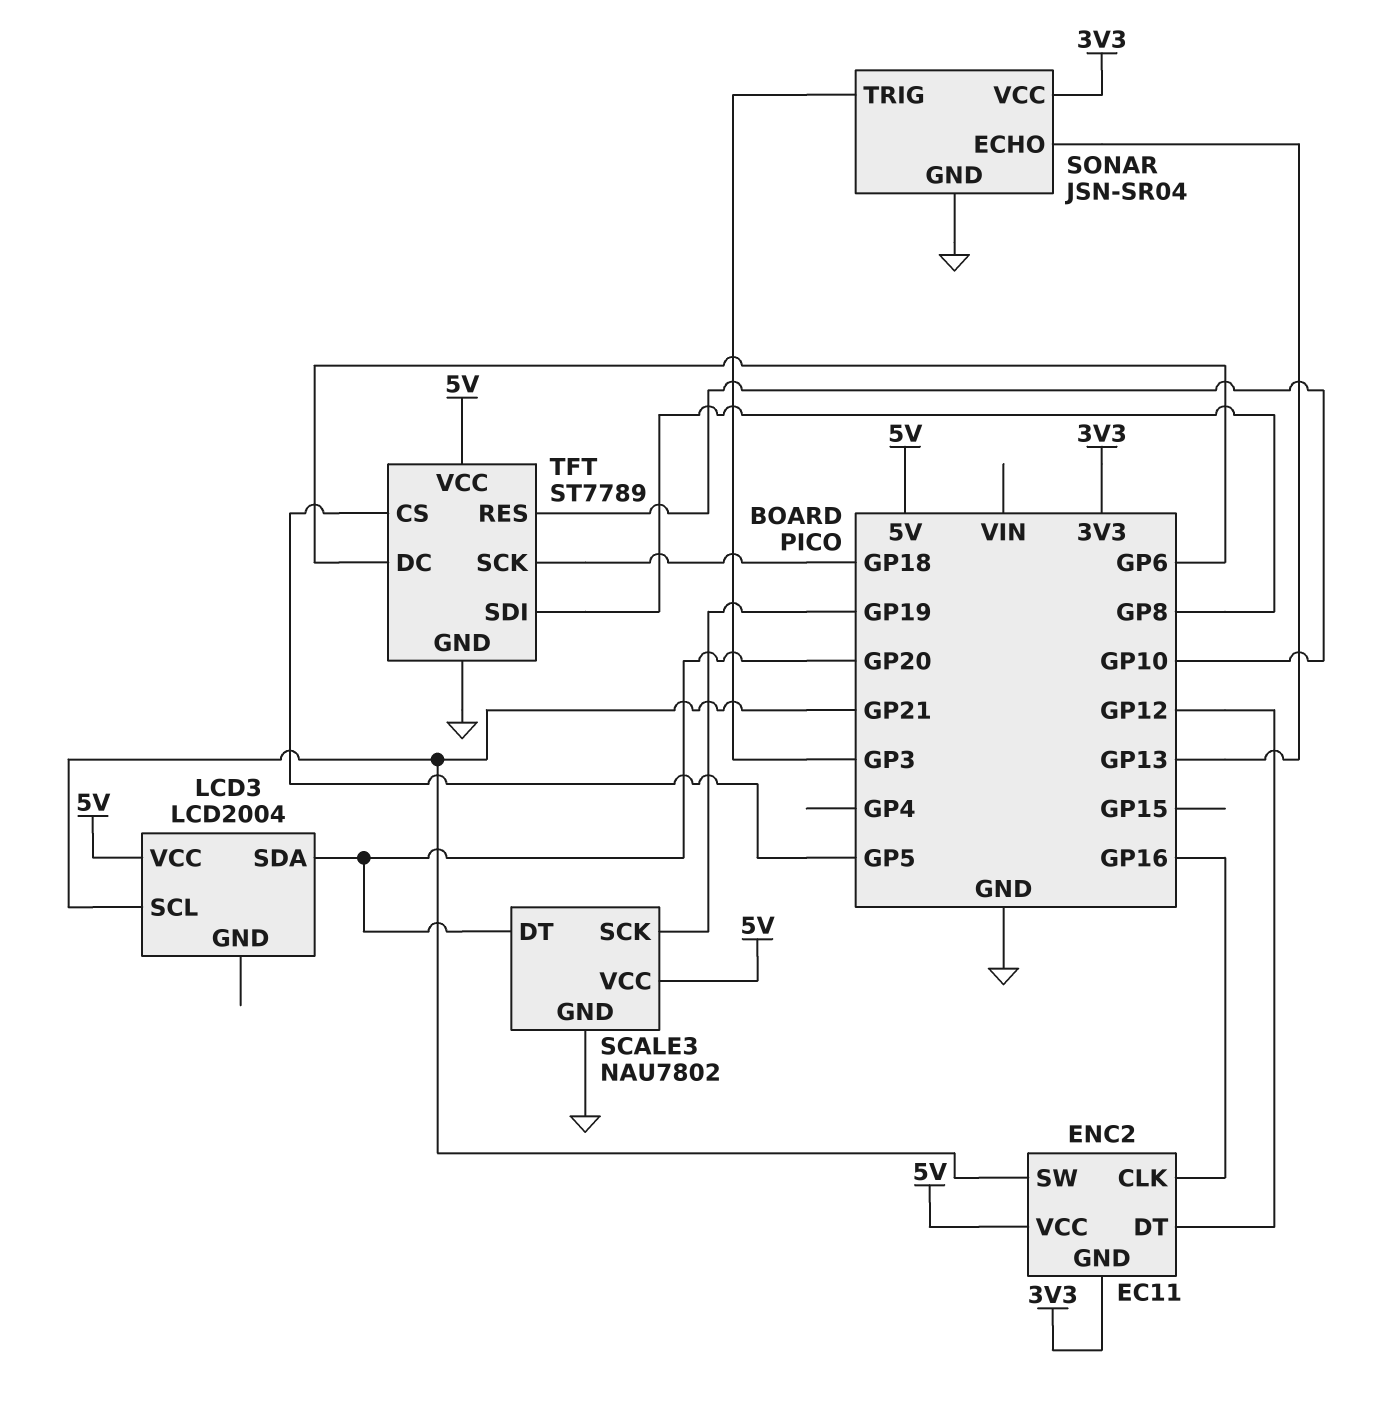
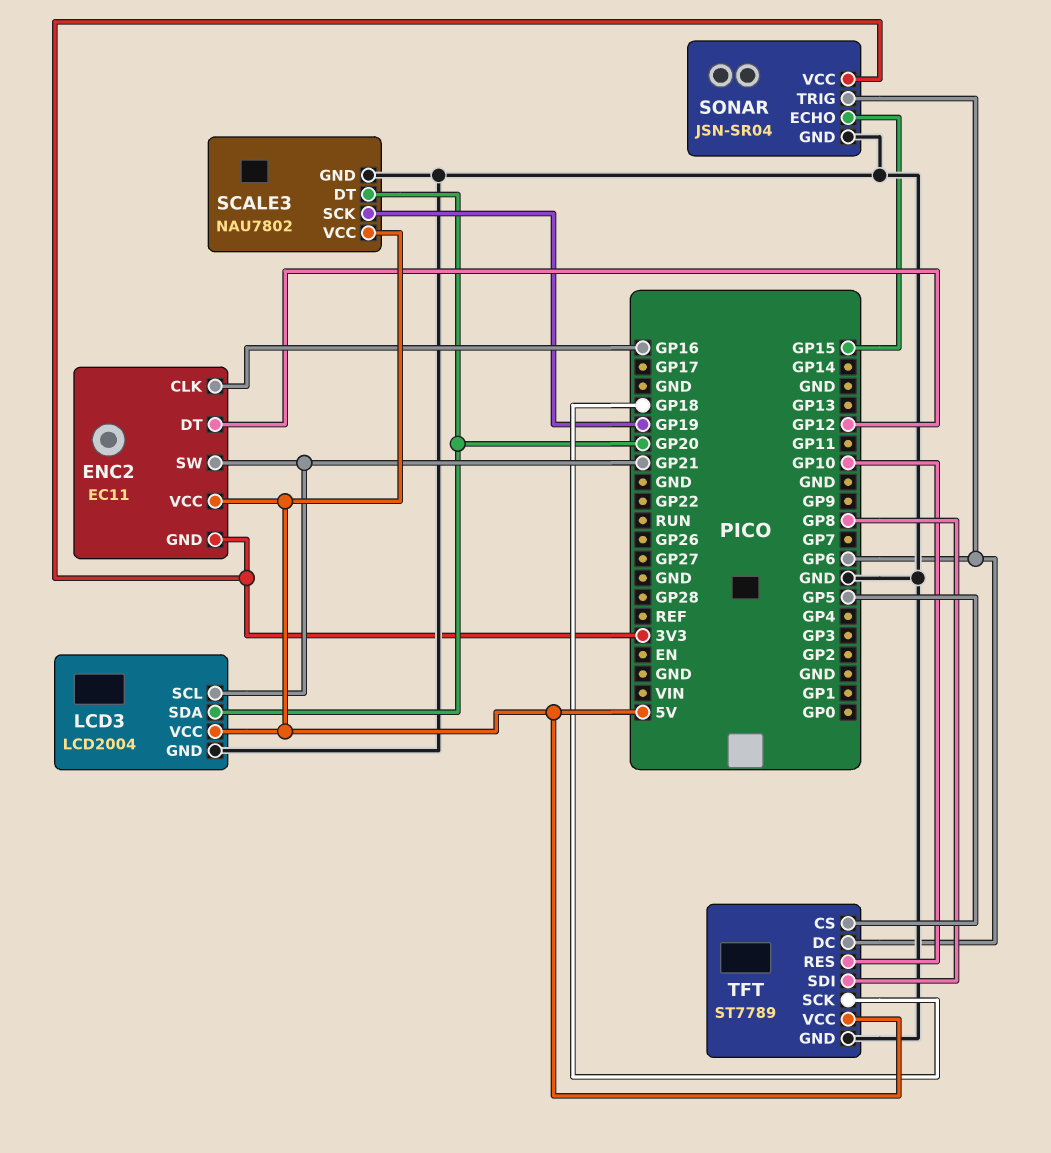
LCD3 pin GND: none -> GND
SONAR pin ECHO: GP13 -> GP15
SONAR pin TRIG: GP3 -> GP6

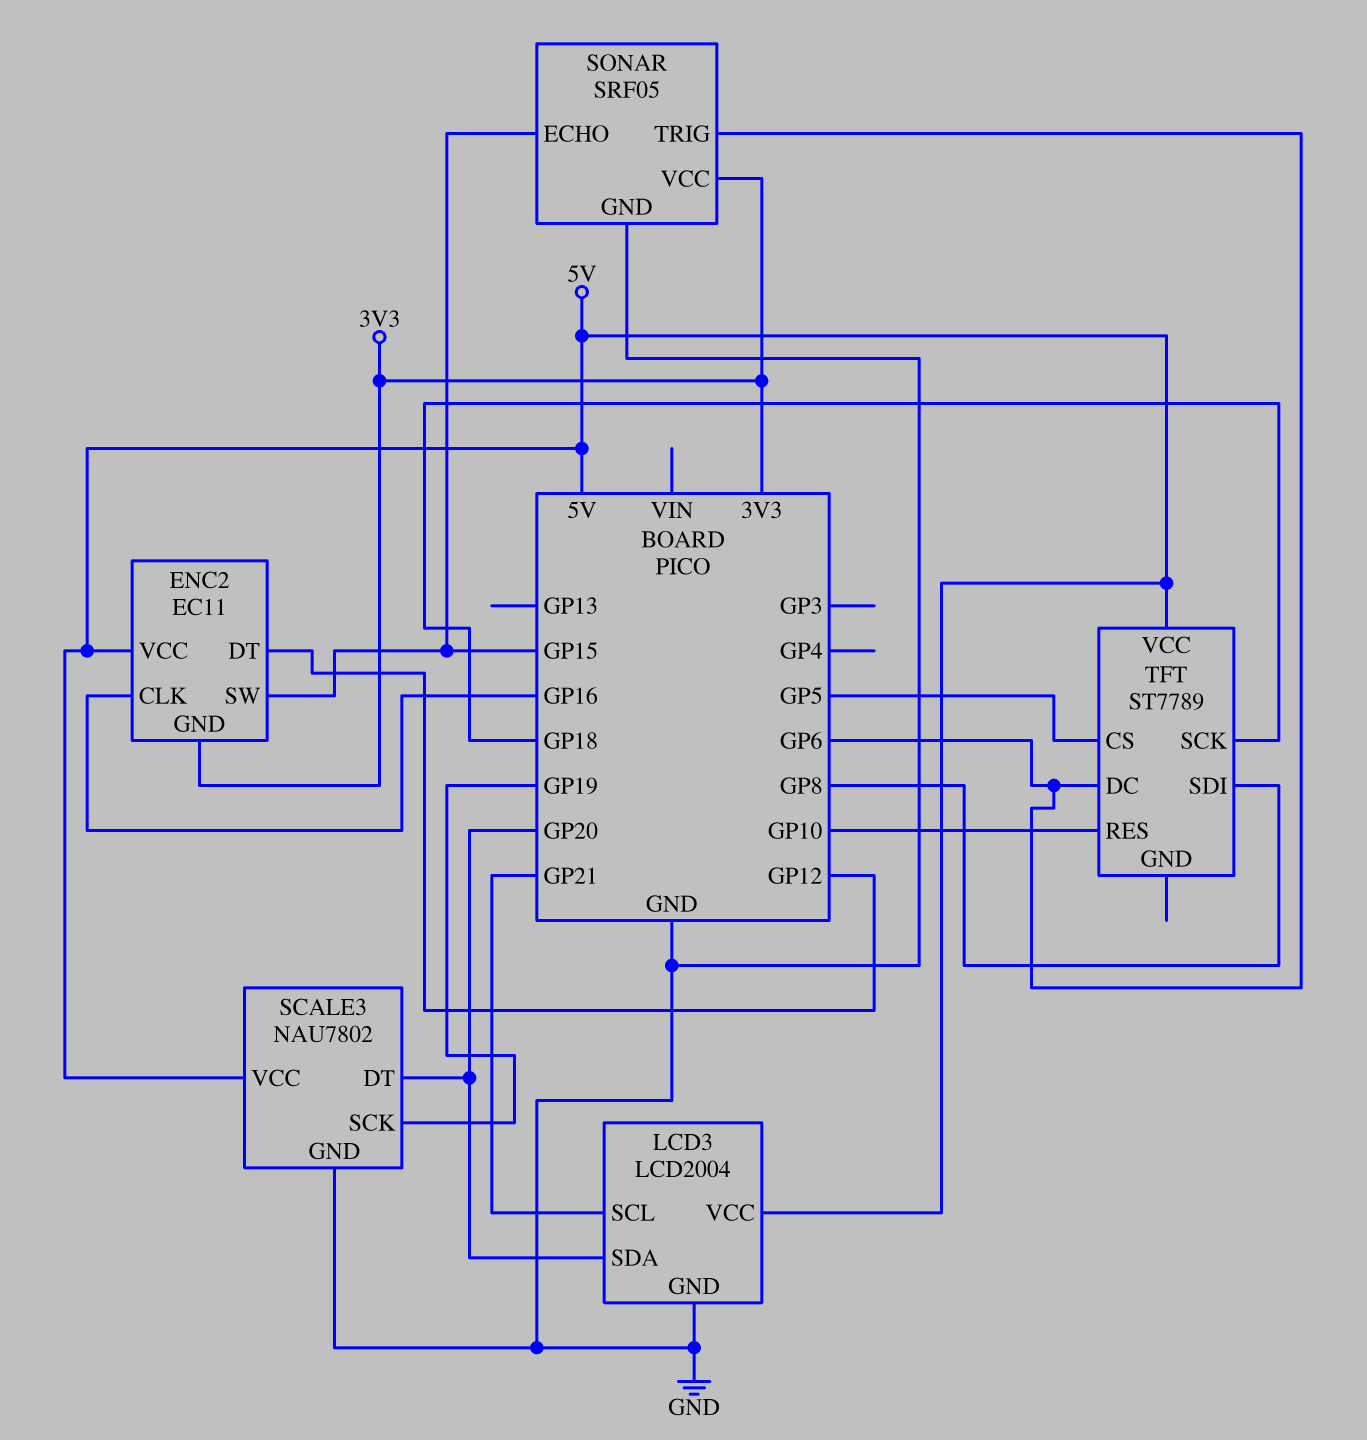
ENC2 pin SW: GP21 -> GP15
SONAR: JSN-SR04 -> SRF05
TFT pin GND: GND -> none

